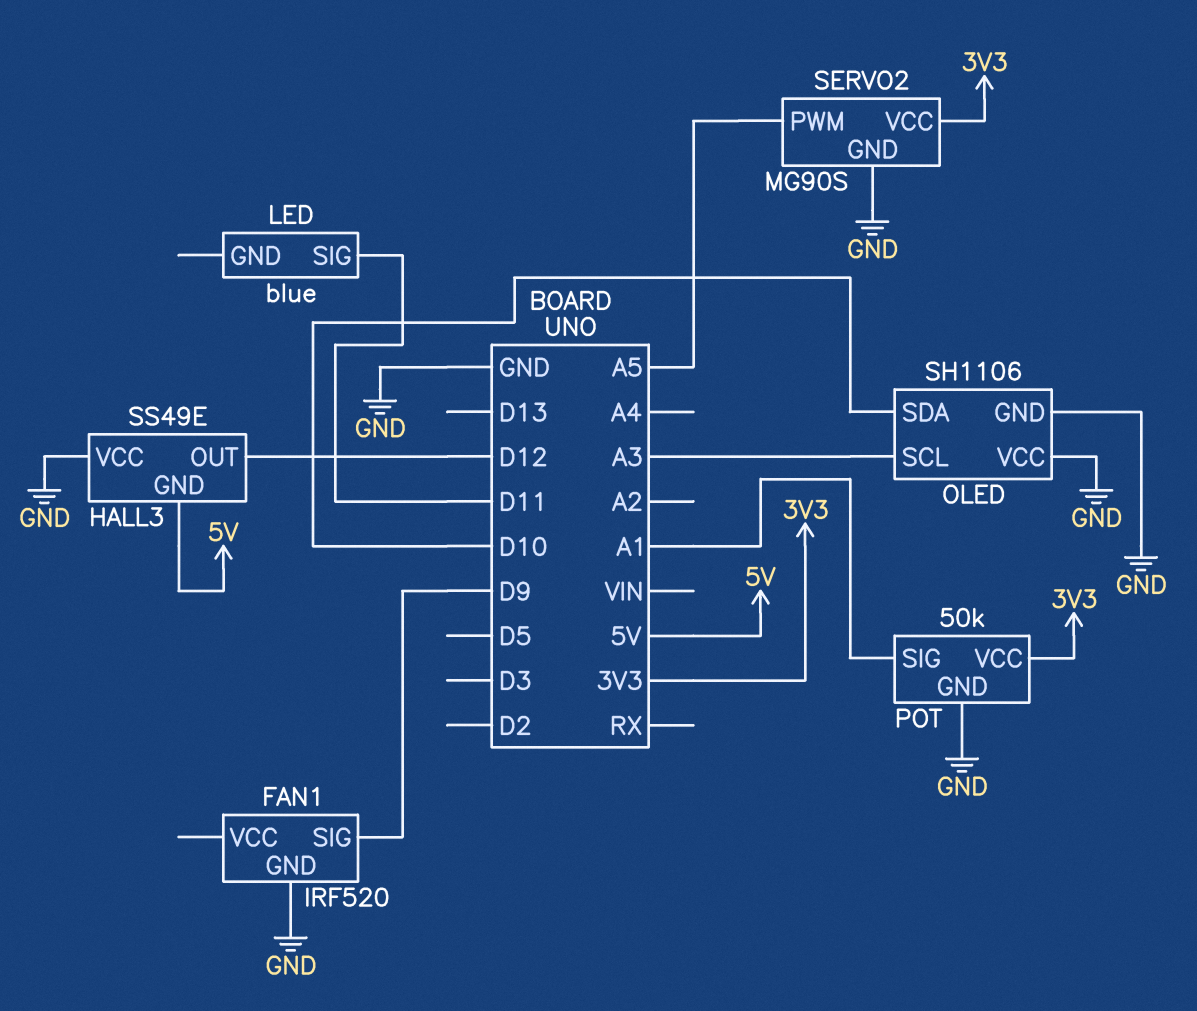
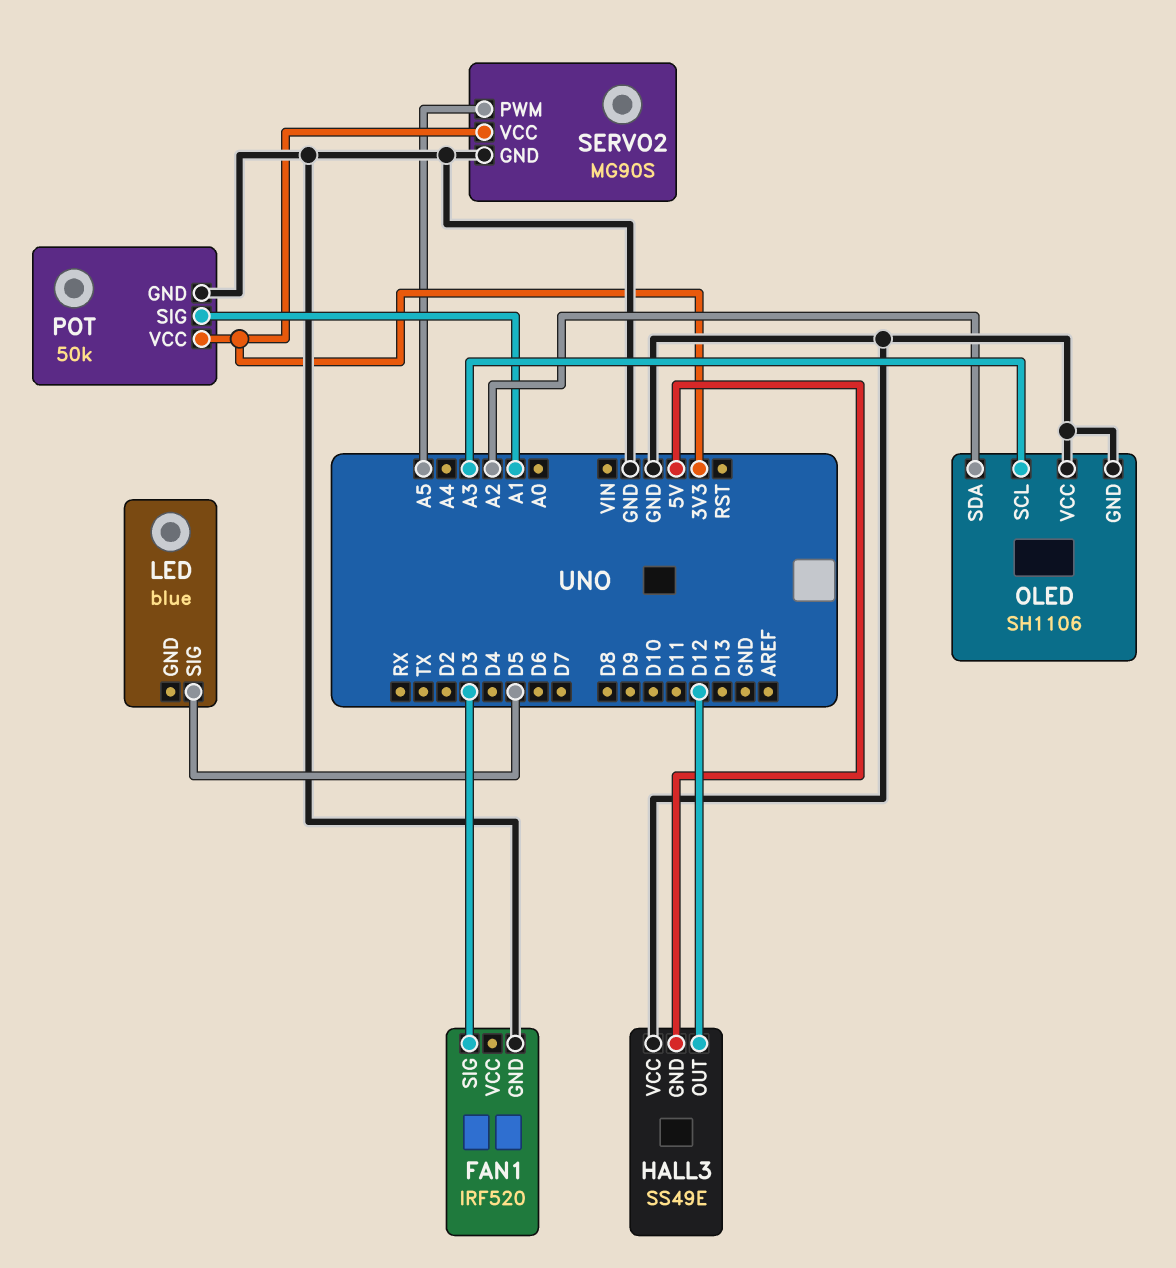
FAN1 pin SIG: D9 -> D3
LED pin SIG: D11 -> D5
OLED pin SDA: D10 -> A2

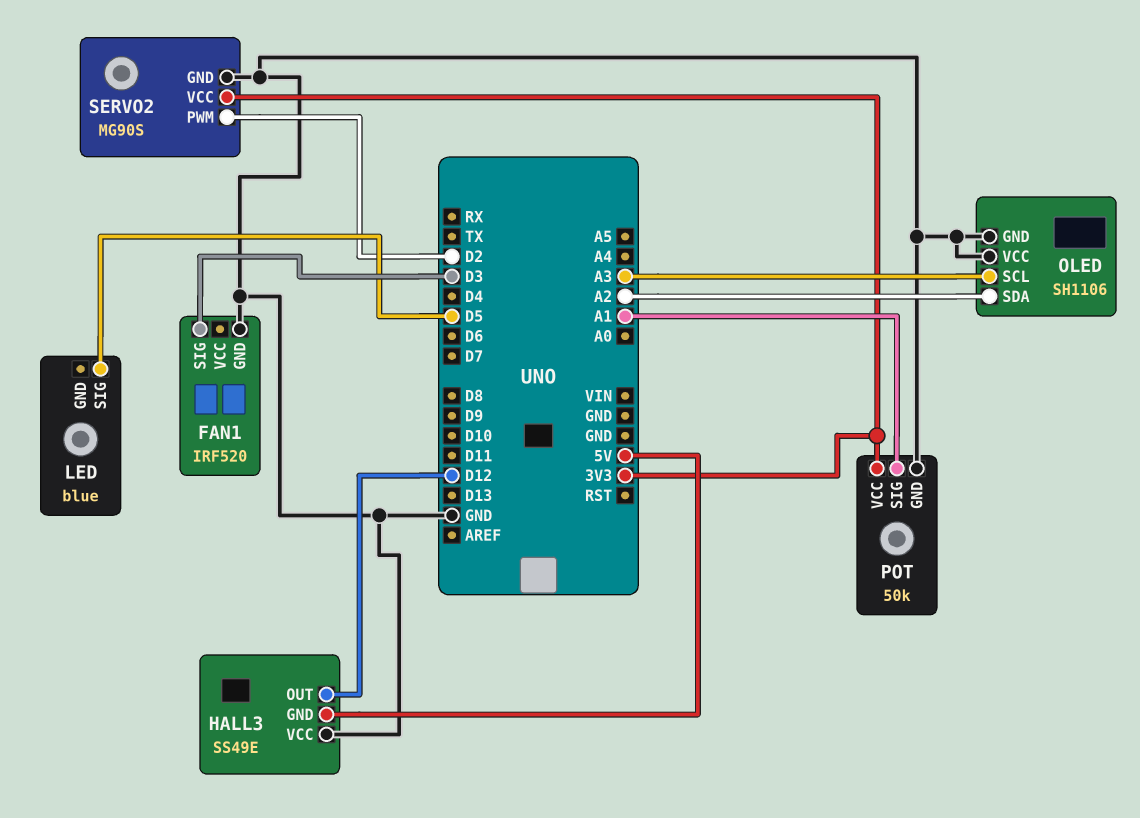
SERVO2 pin PWM: A5 -> D2

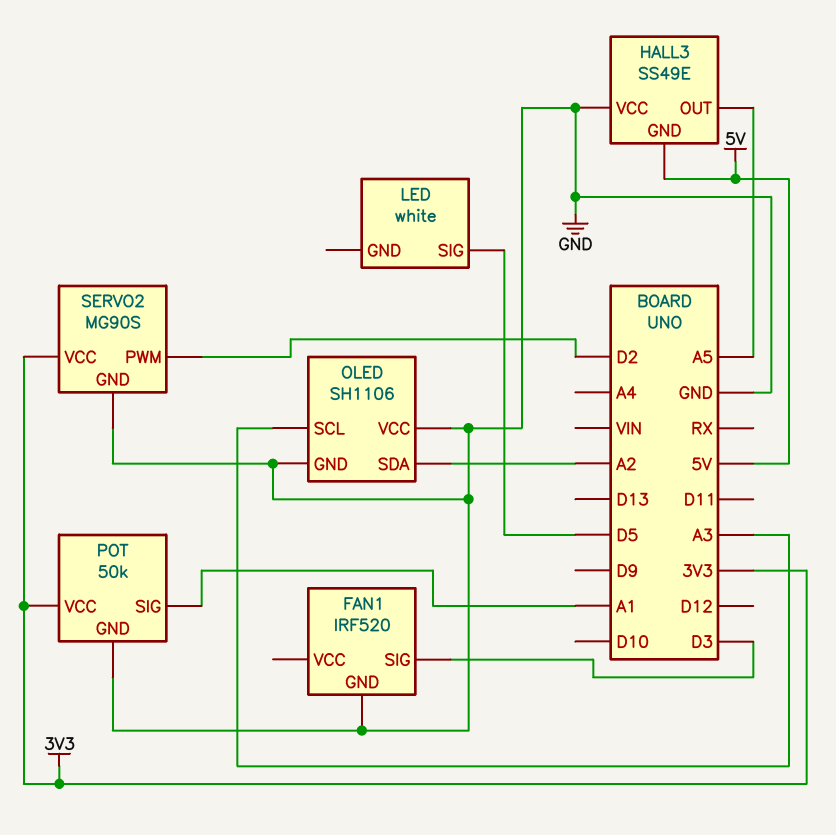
HALL3 pin OUT: D12 -> A5
LED: blue -> white

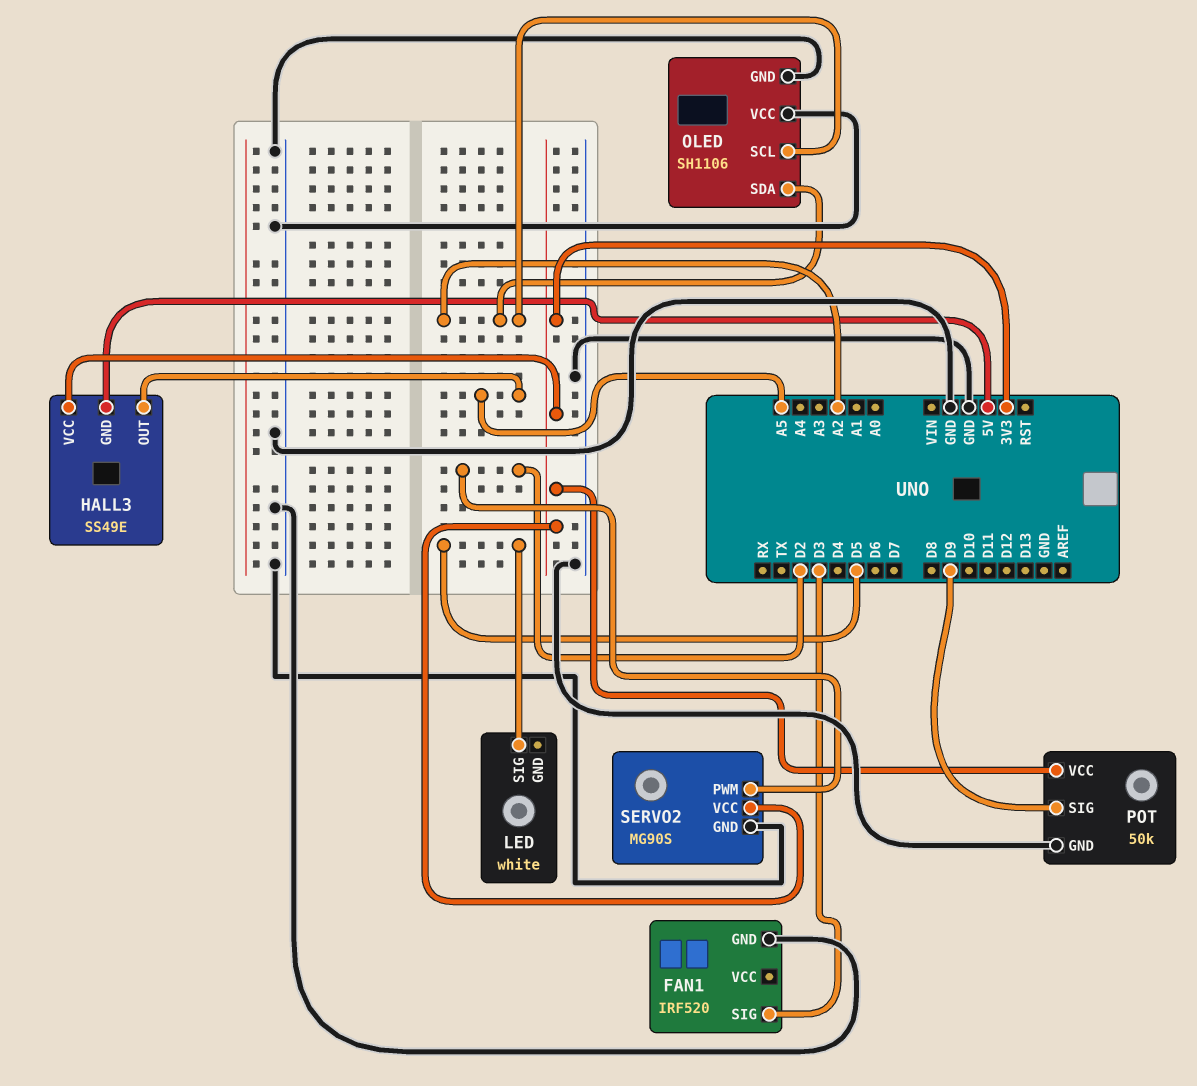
HALL3 pin VCC: GND -> 3V3
OLED pin SCL: A3 -> A2
POT pin SIG: A1 -> D9

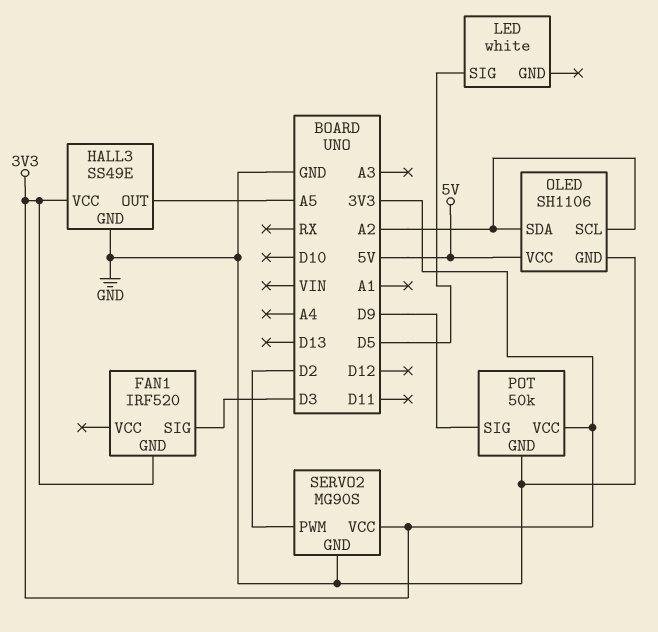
FAN1 pin GND: GND -> 3V3
HALL3 pin GND: 5V -> GND
OLED pin VCC: GND -> 5V

